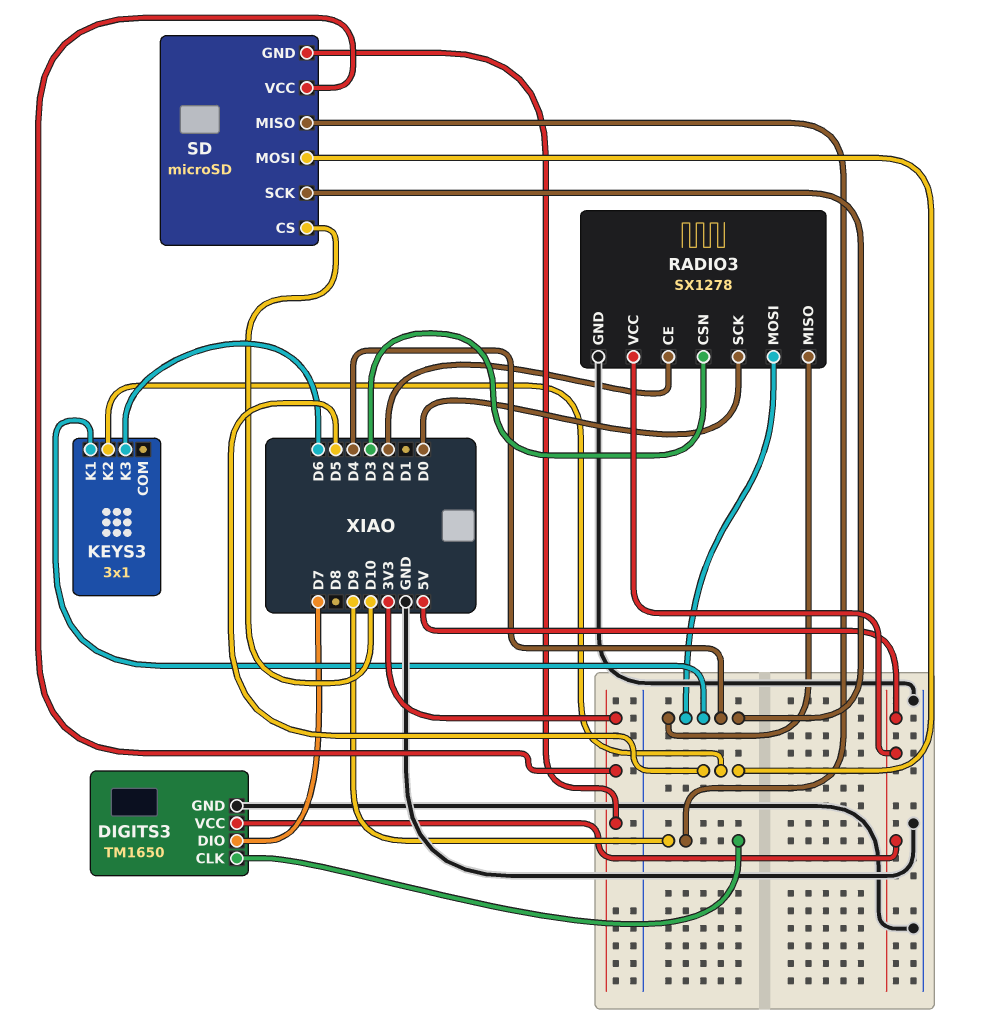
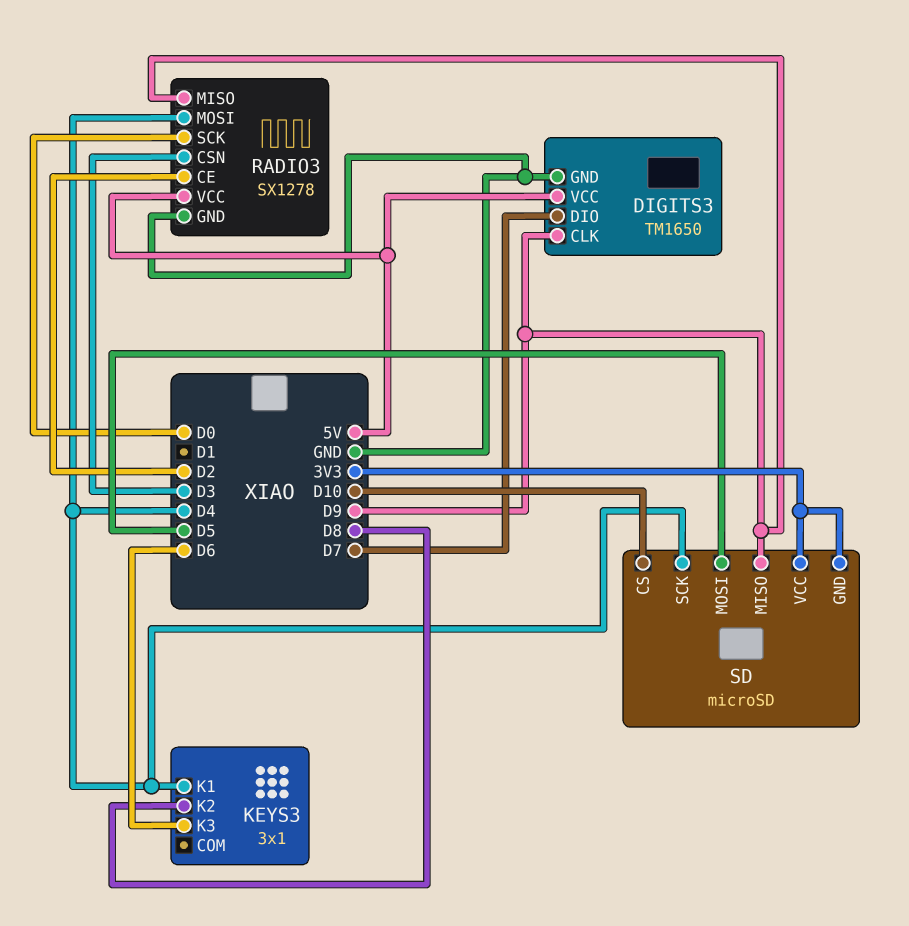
KEYS3 pin K2: D5 -> D8
RADIO3 pin MISO: D4 -> D9

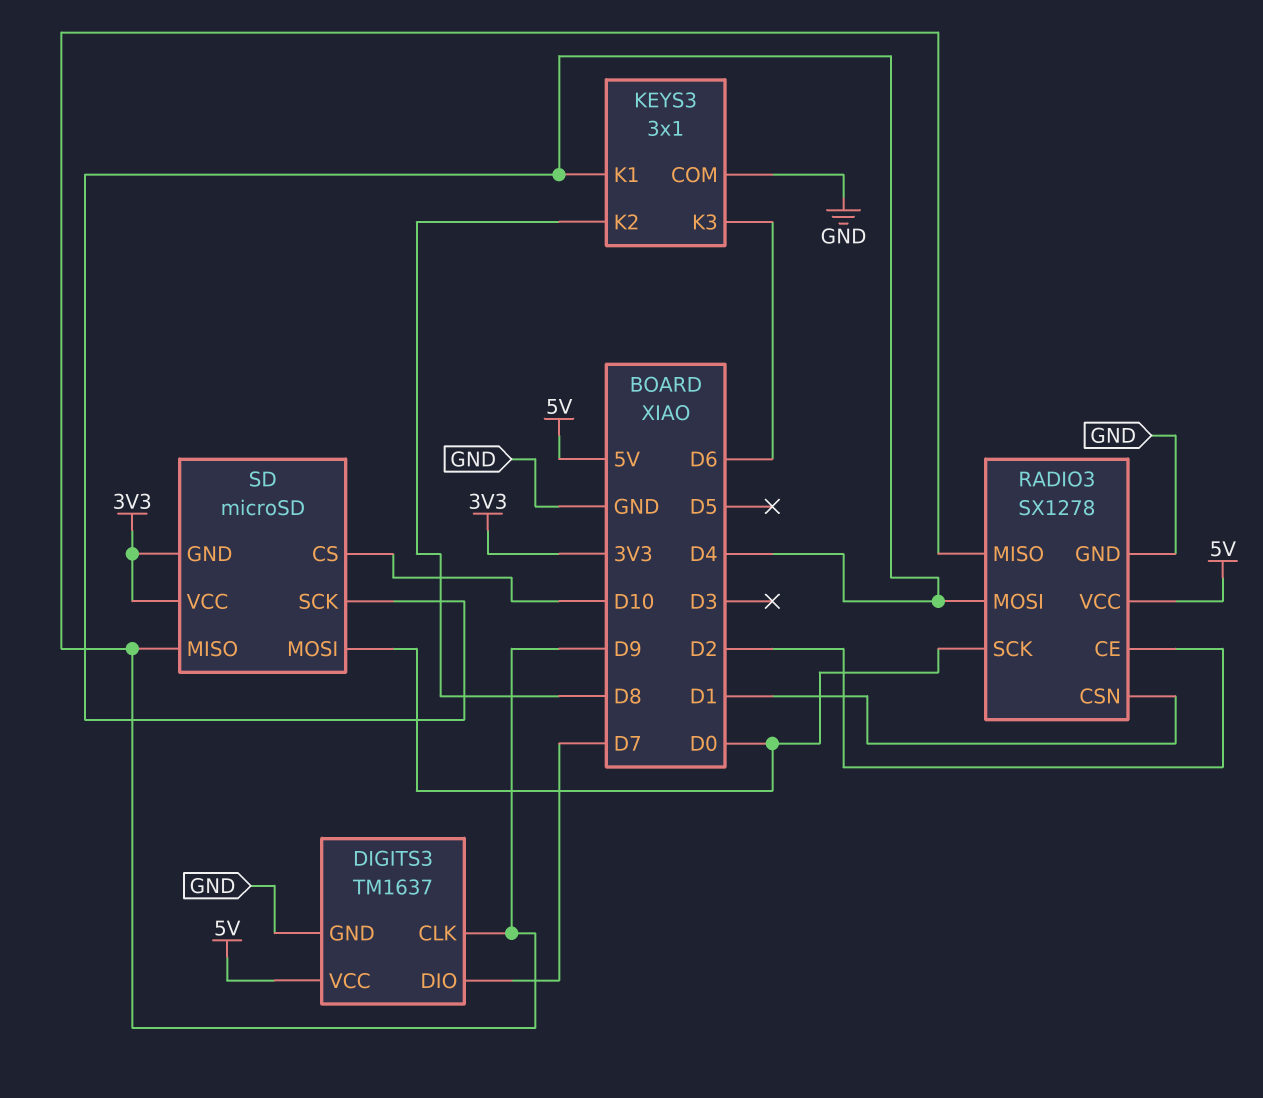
DIGITS3: TM1650 -> TM1637
KEYS3 pin COM: none -> GND
RADIO3 pin CSN: D3 -> D1
SD pin MOSI: D5 -> D0

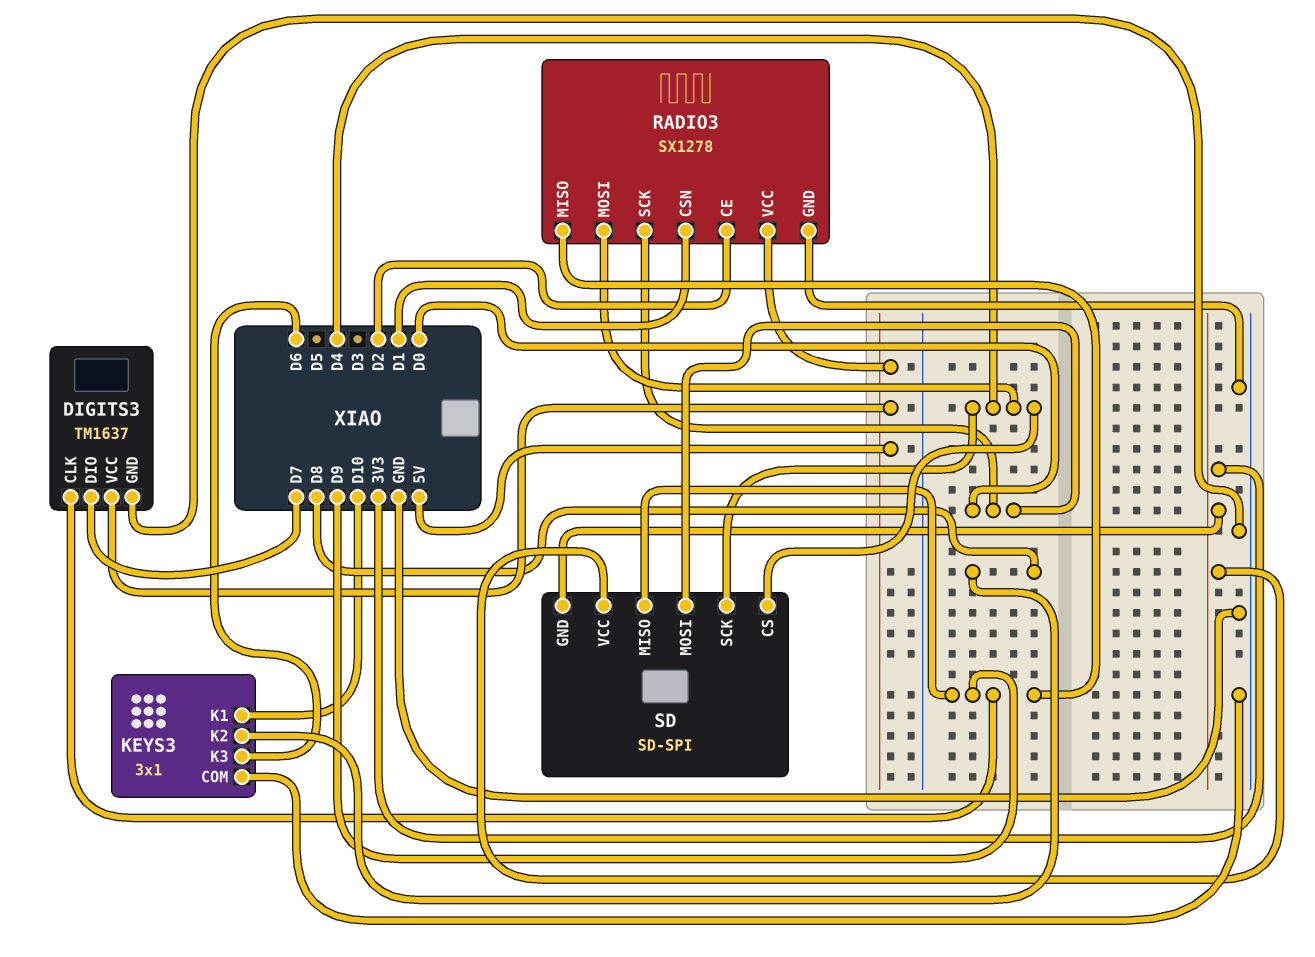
KEYS3 pin K1: D4 -> D10
SD: microSD -> SD-SPI
SD pin CS: D10 -> D4

